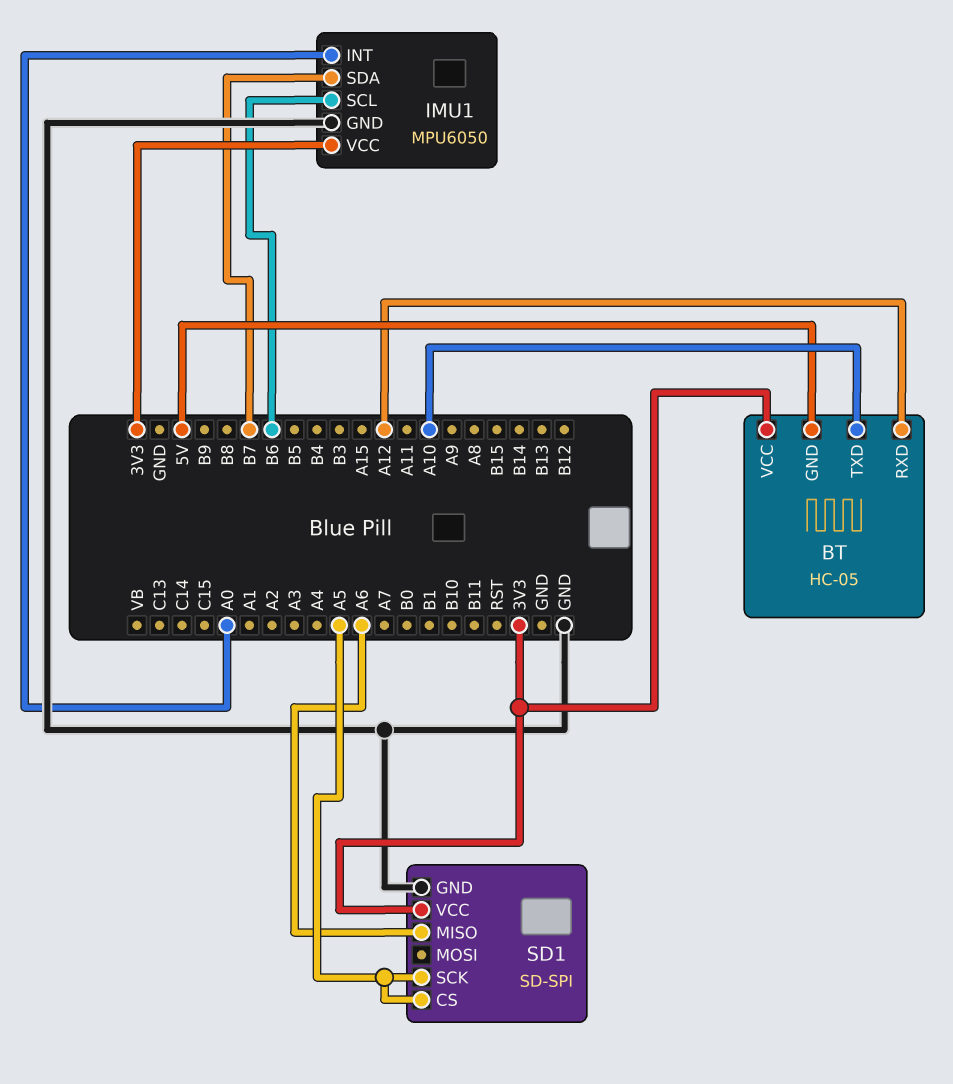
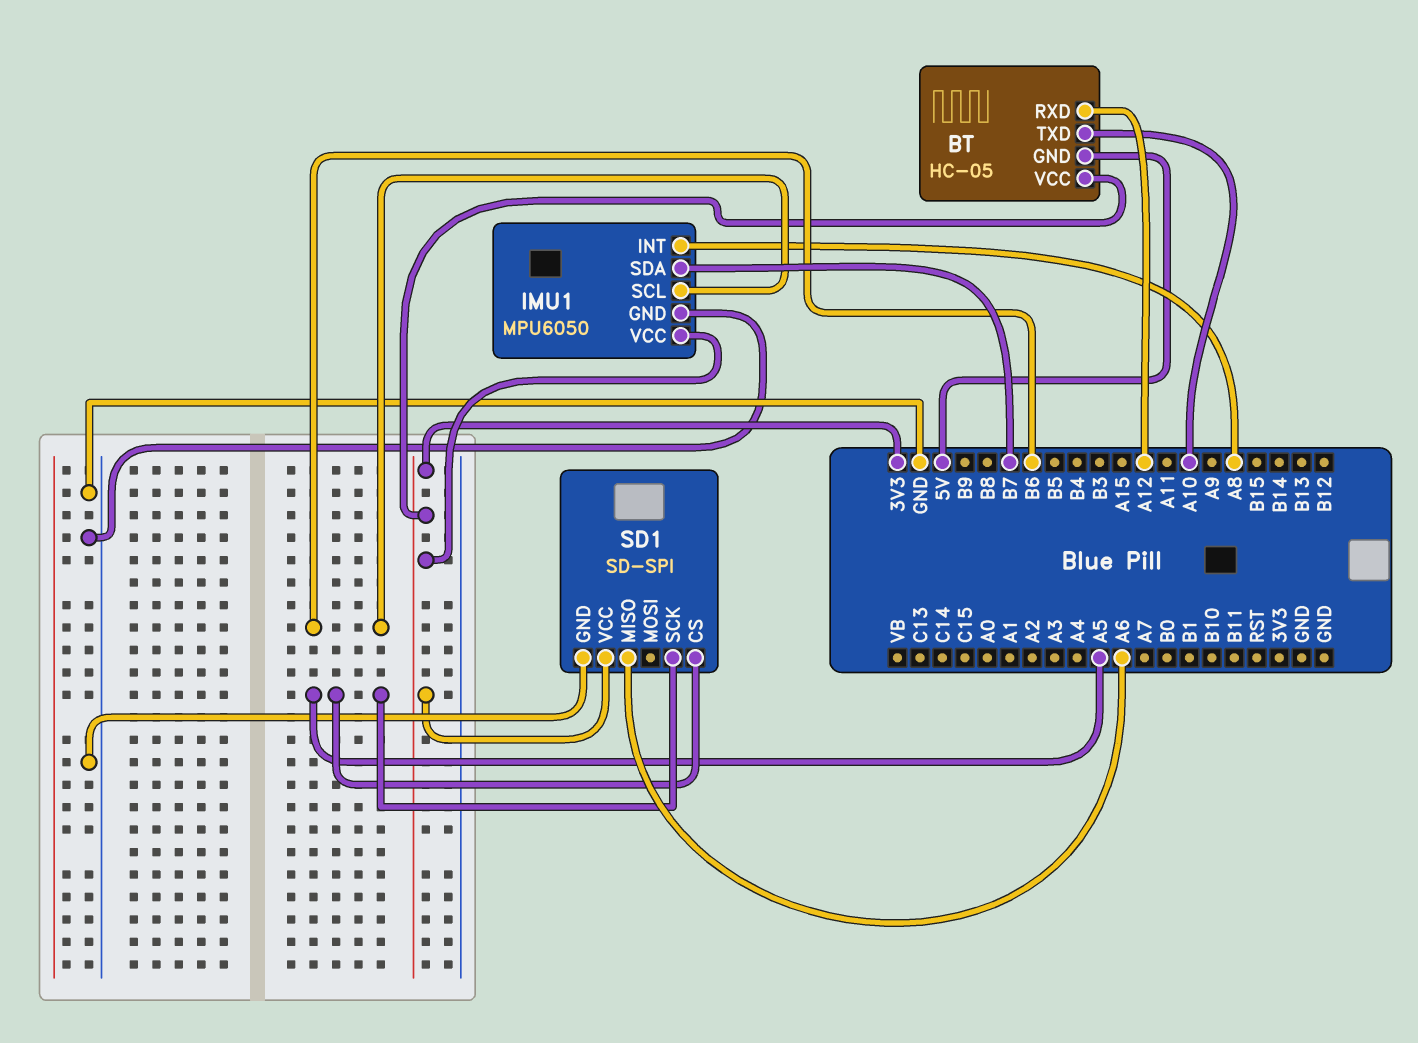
IMU1 pin INT: A0 -> A8

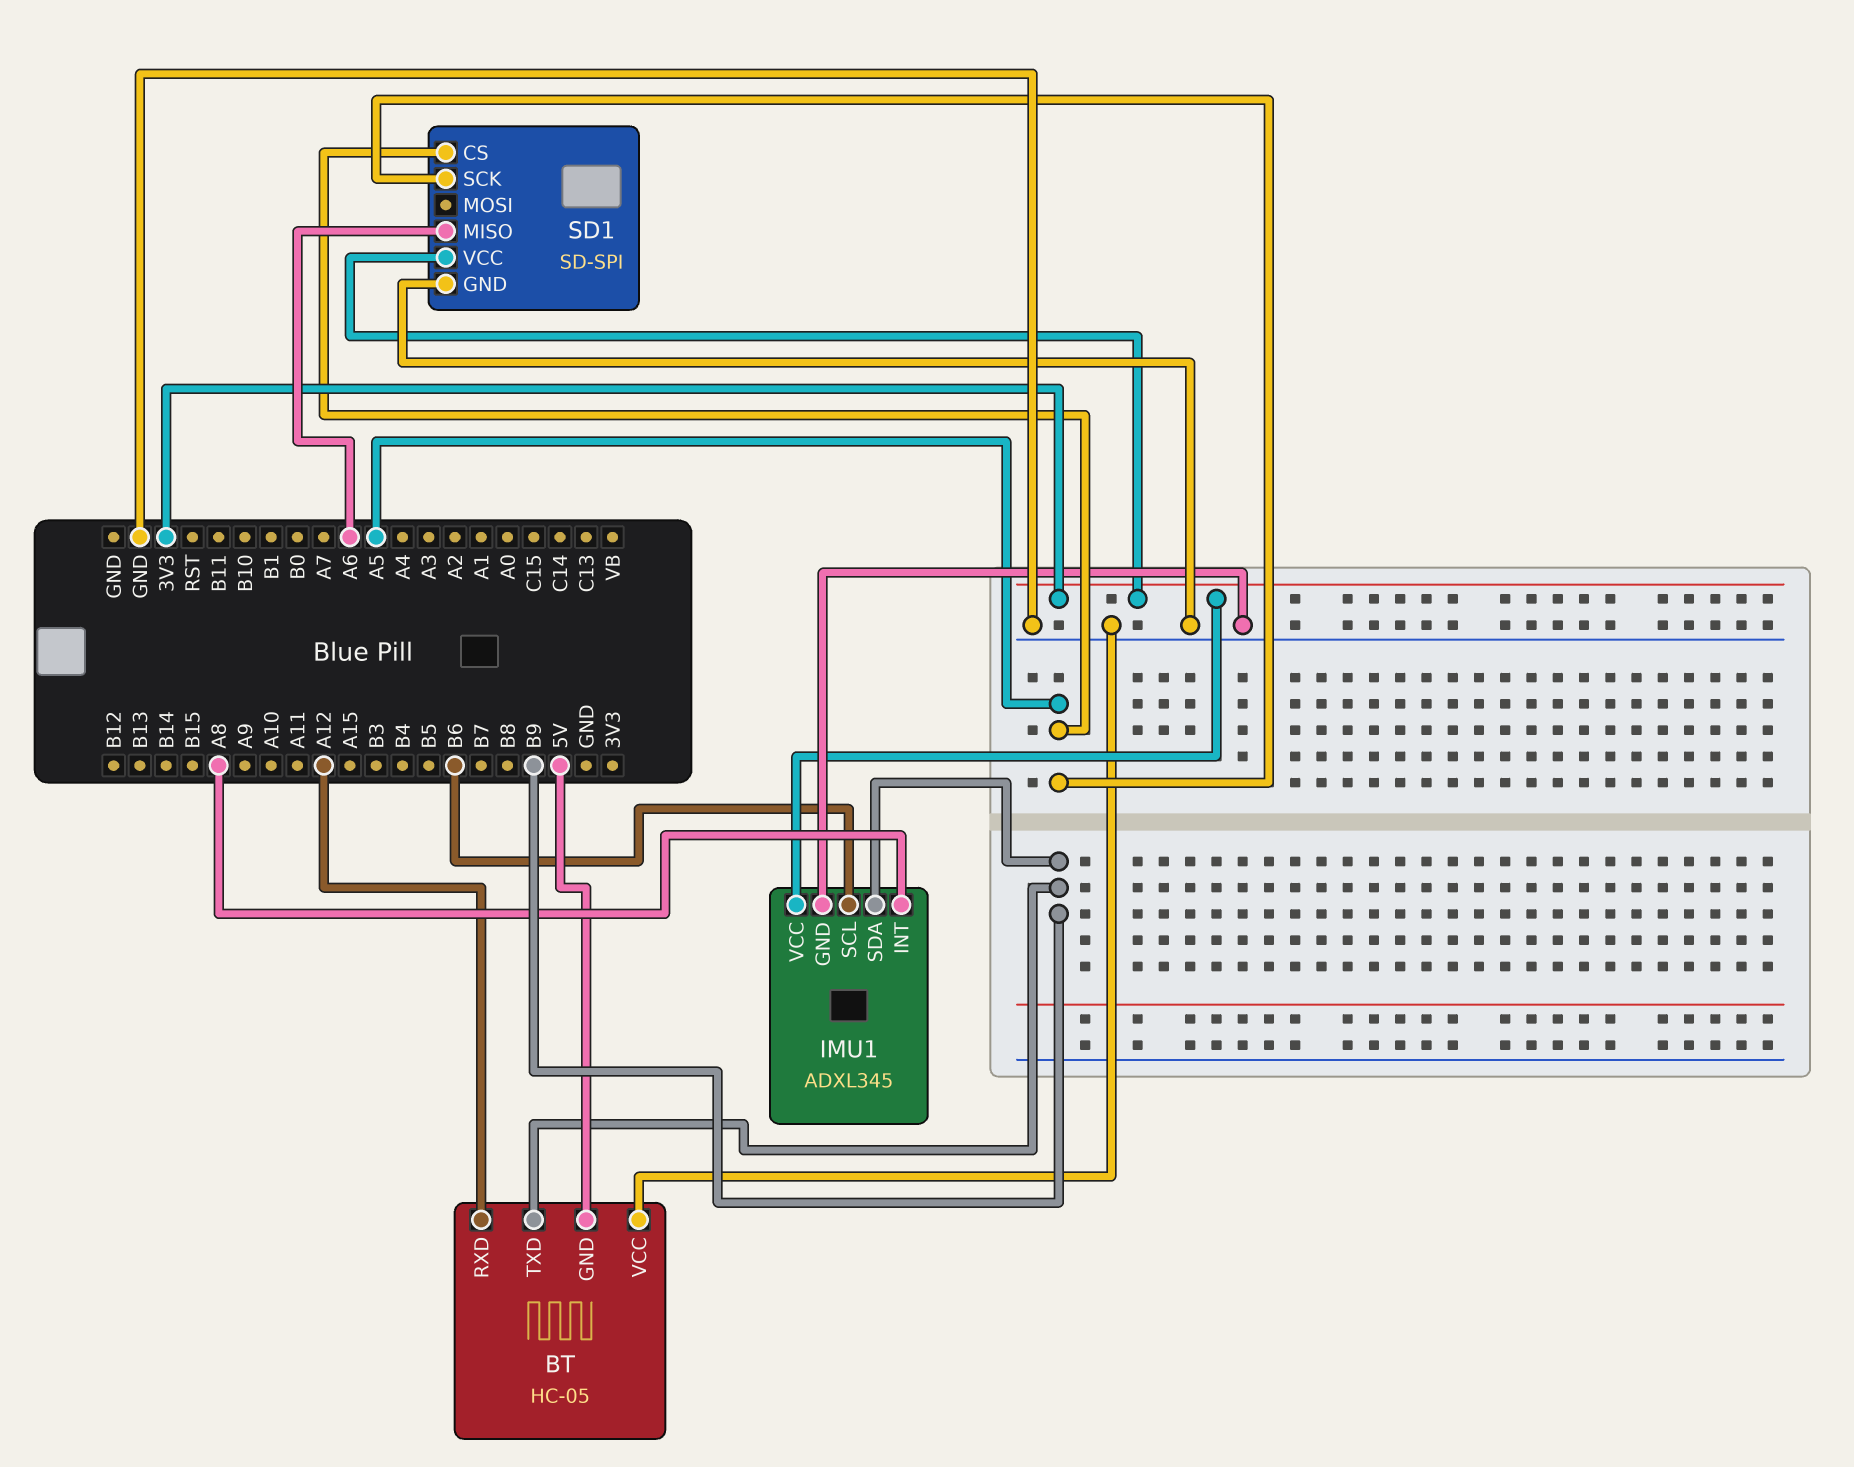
BT pin TXD: A10 -> B9
BT pin VCC: 3V3 -> GND
IMU1: MPU6050 -> ADXL345
IMU1 pin SDA: B7 -> B9

